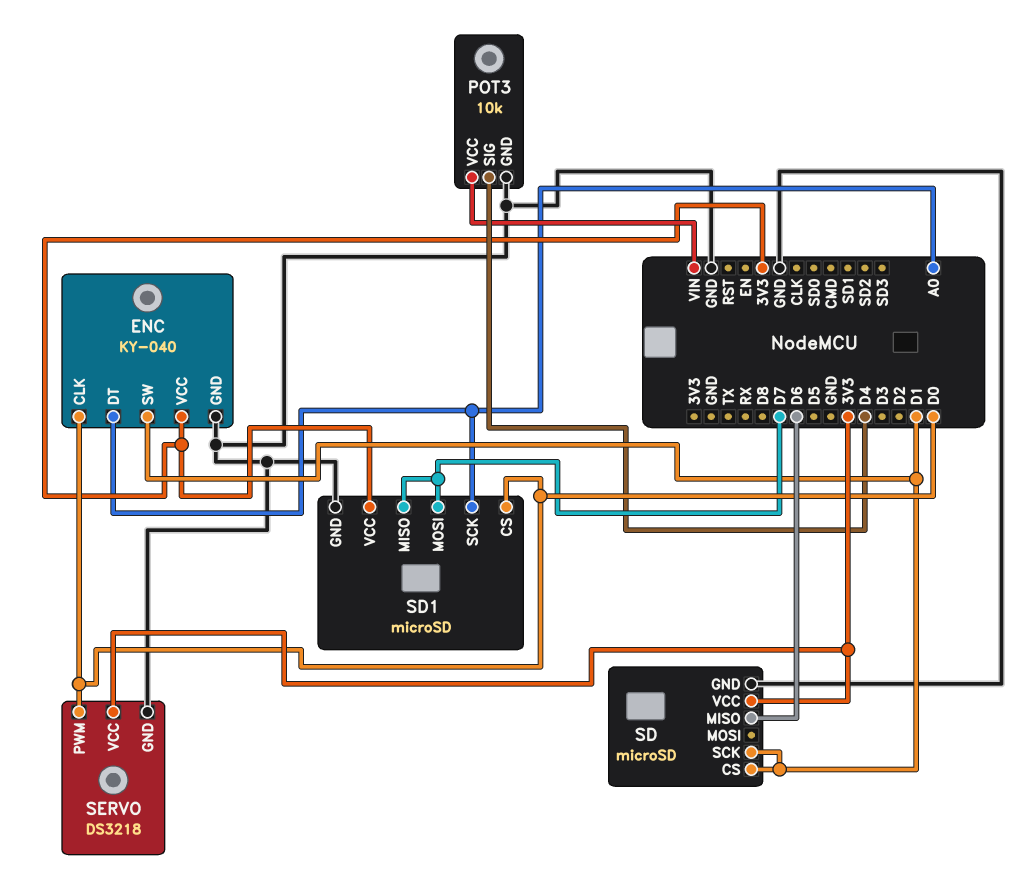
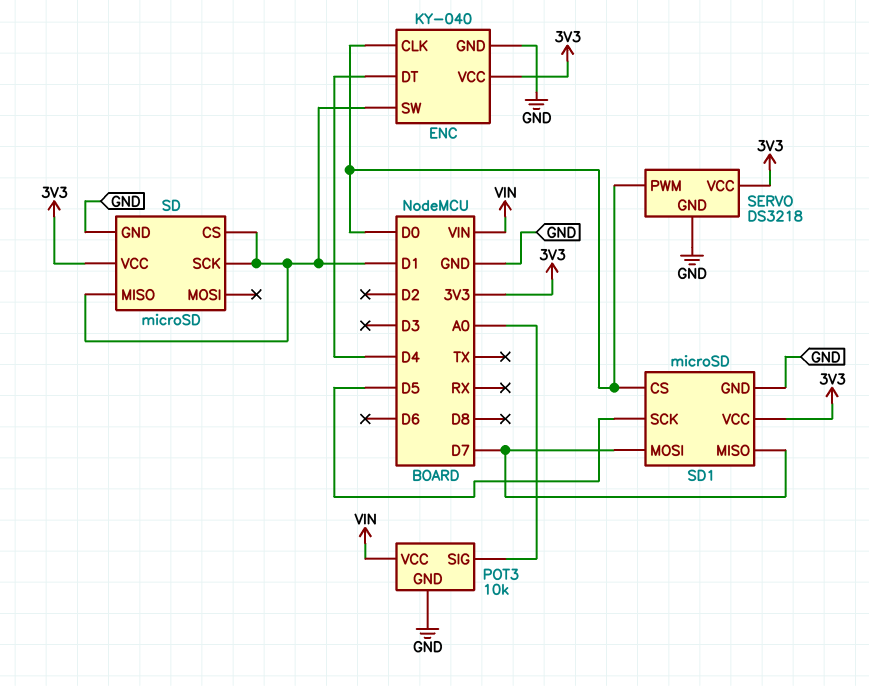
ENC pin DT: A0 -> D4
POT3 pin SIG: D4 -> A0
SD pin MISO: D6 -> D1
SD1 pin SCK: A0 -> D5

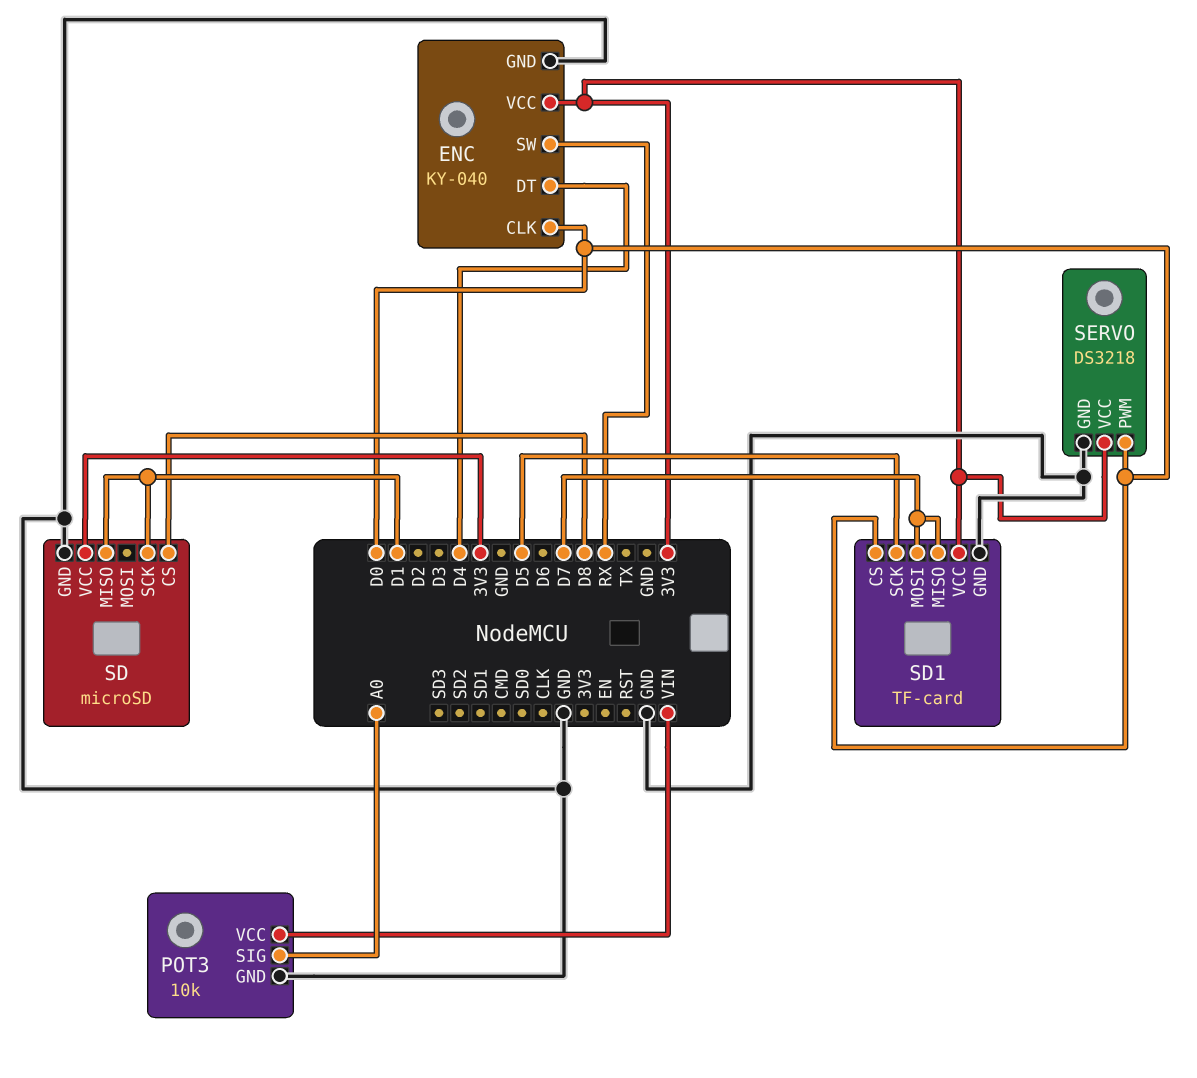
ENC pin SW: D1 -> RX
SD pin CS: D1 -> D8
SD1: microSD -> TF-card

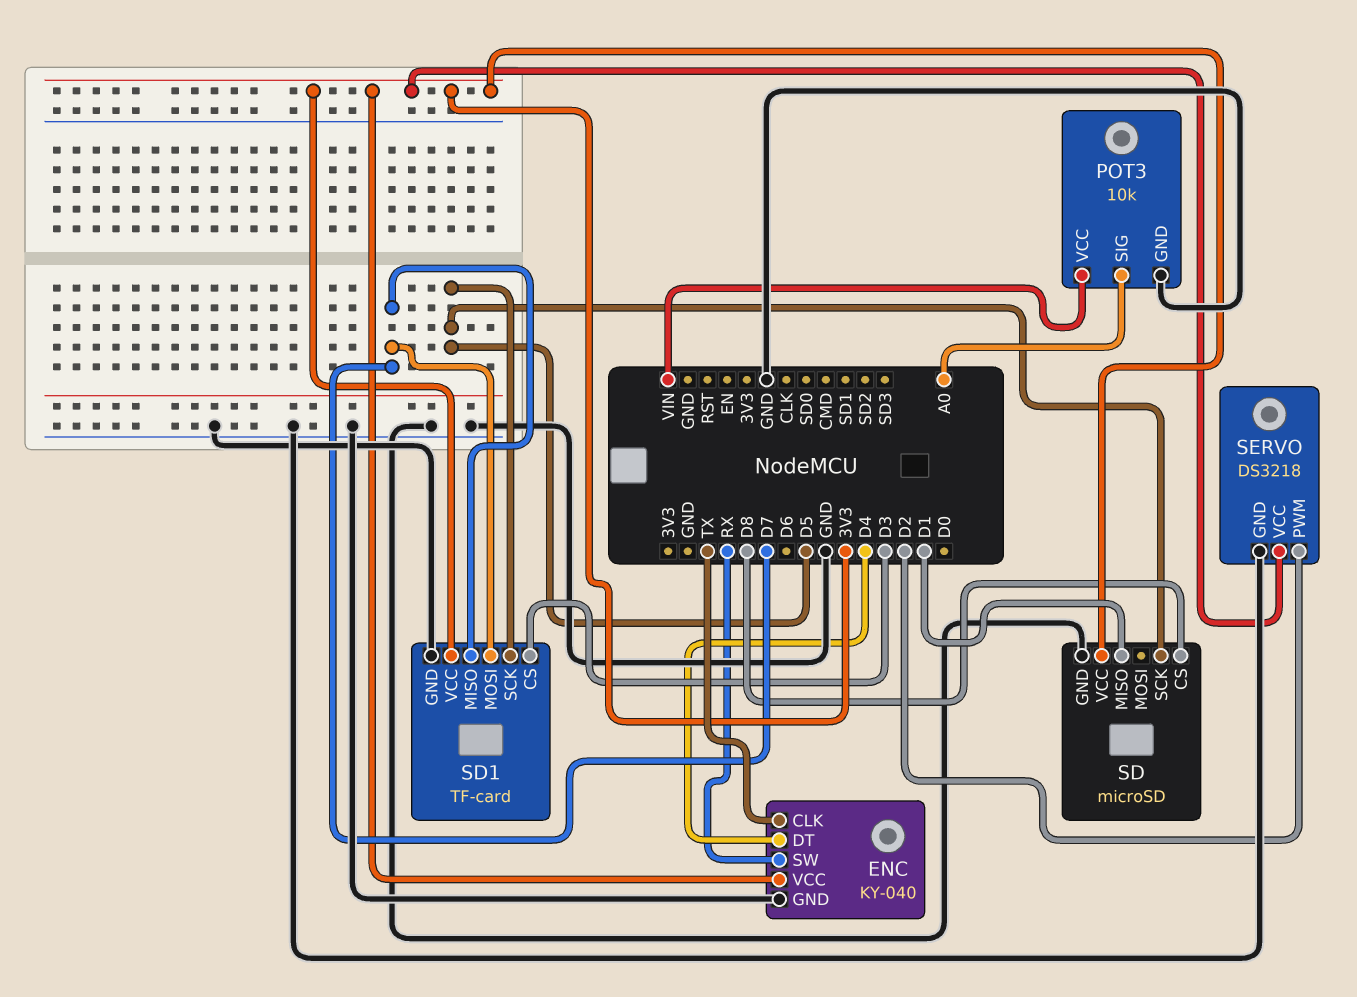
ENC pin CLK: D0 -> TX
SD pin SCK: D1 -> D5
SD1 pin CS: D0 -> D3
SERVO pin PWM: D0 -> D2

